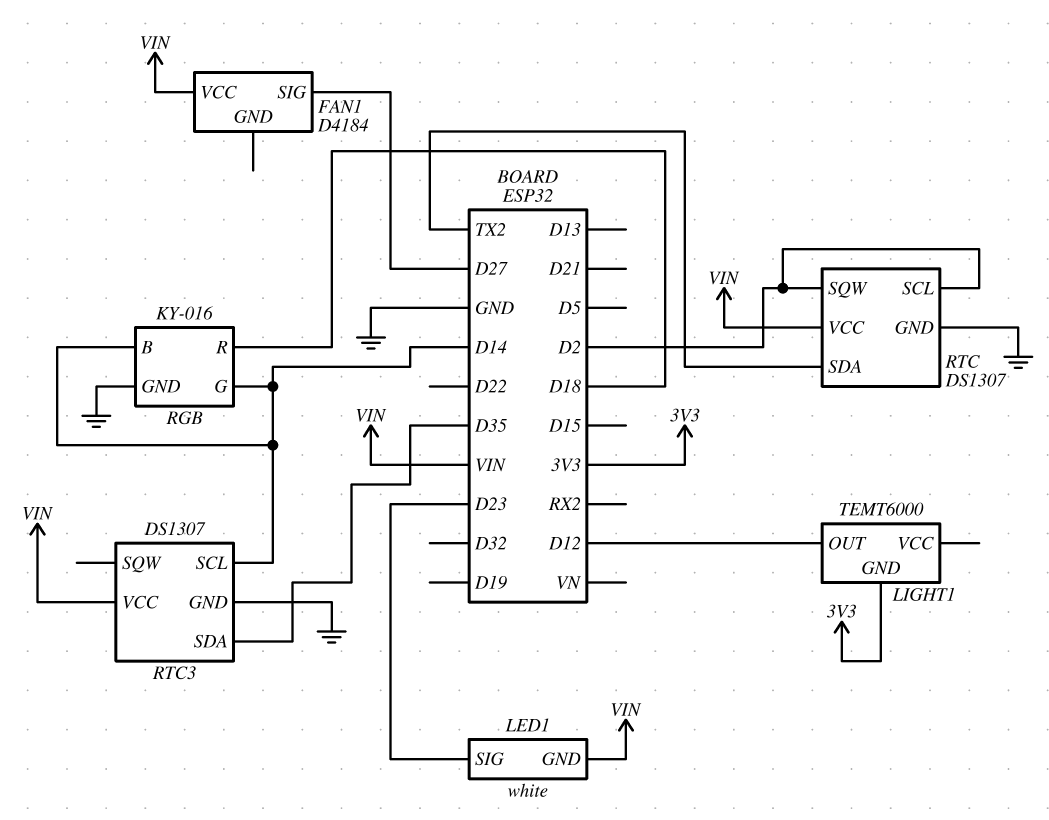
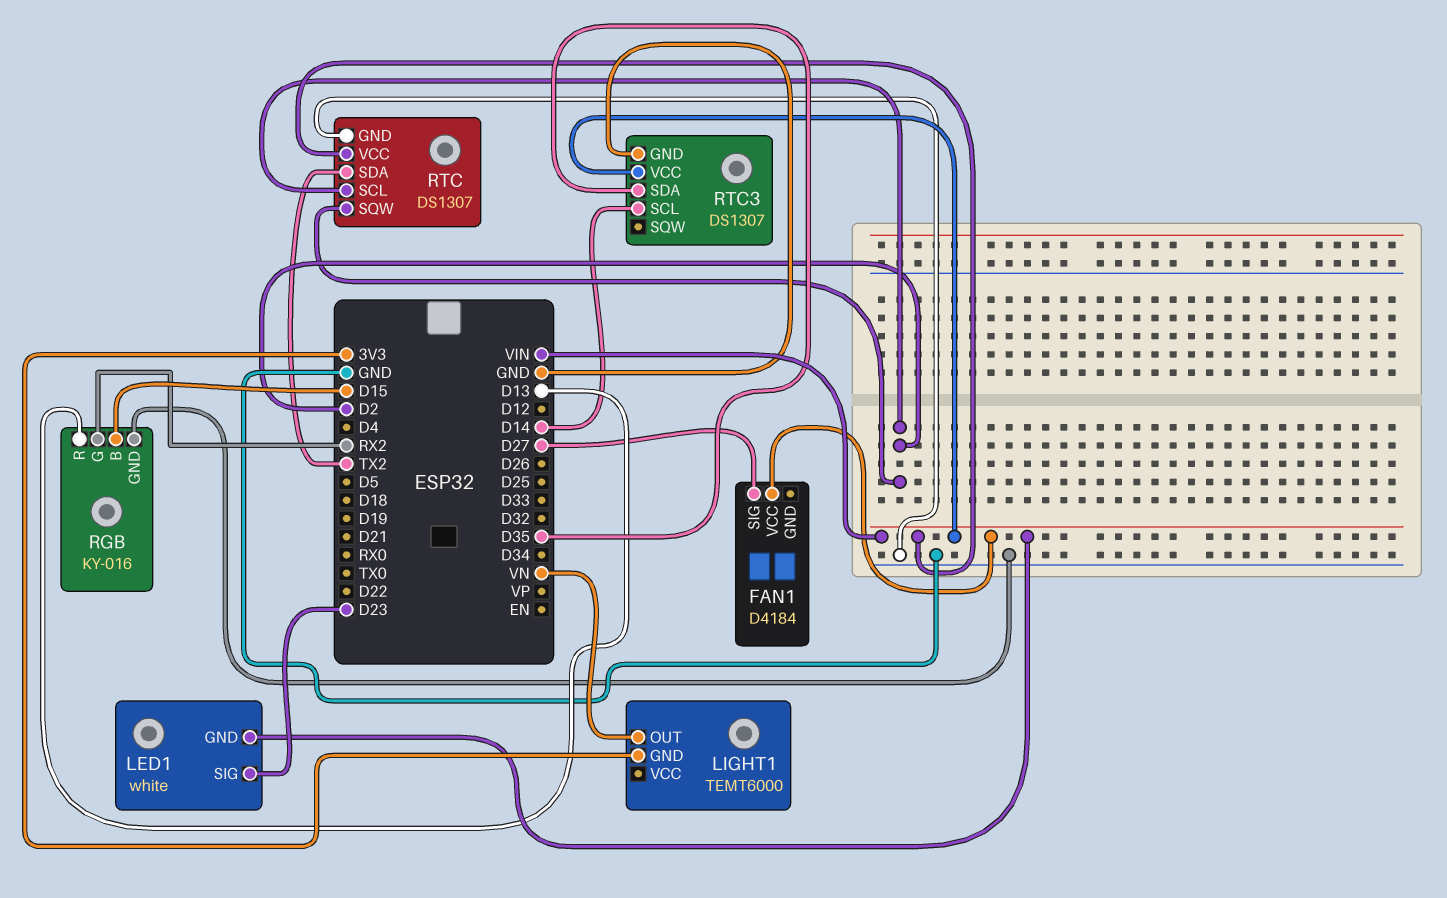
LIGHT1 pin OUT: D12 -> VN
RGB pin B: D14 -> D15
RGB pin G: D14 -> RX2
RGB pin R: D18 -> D13

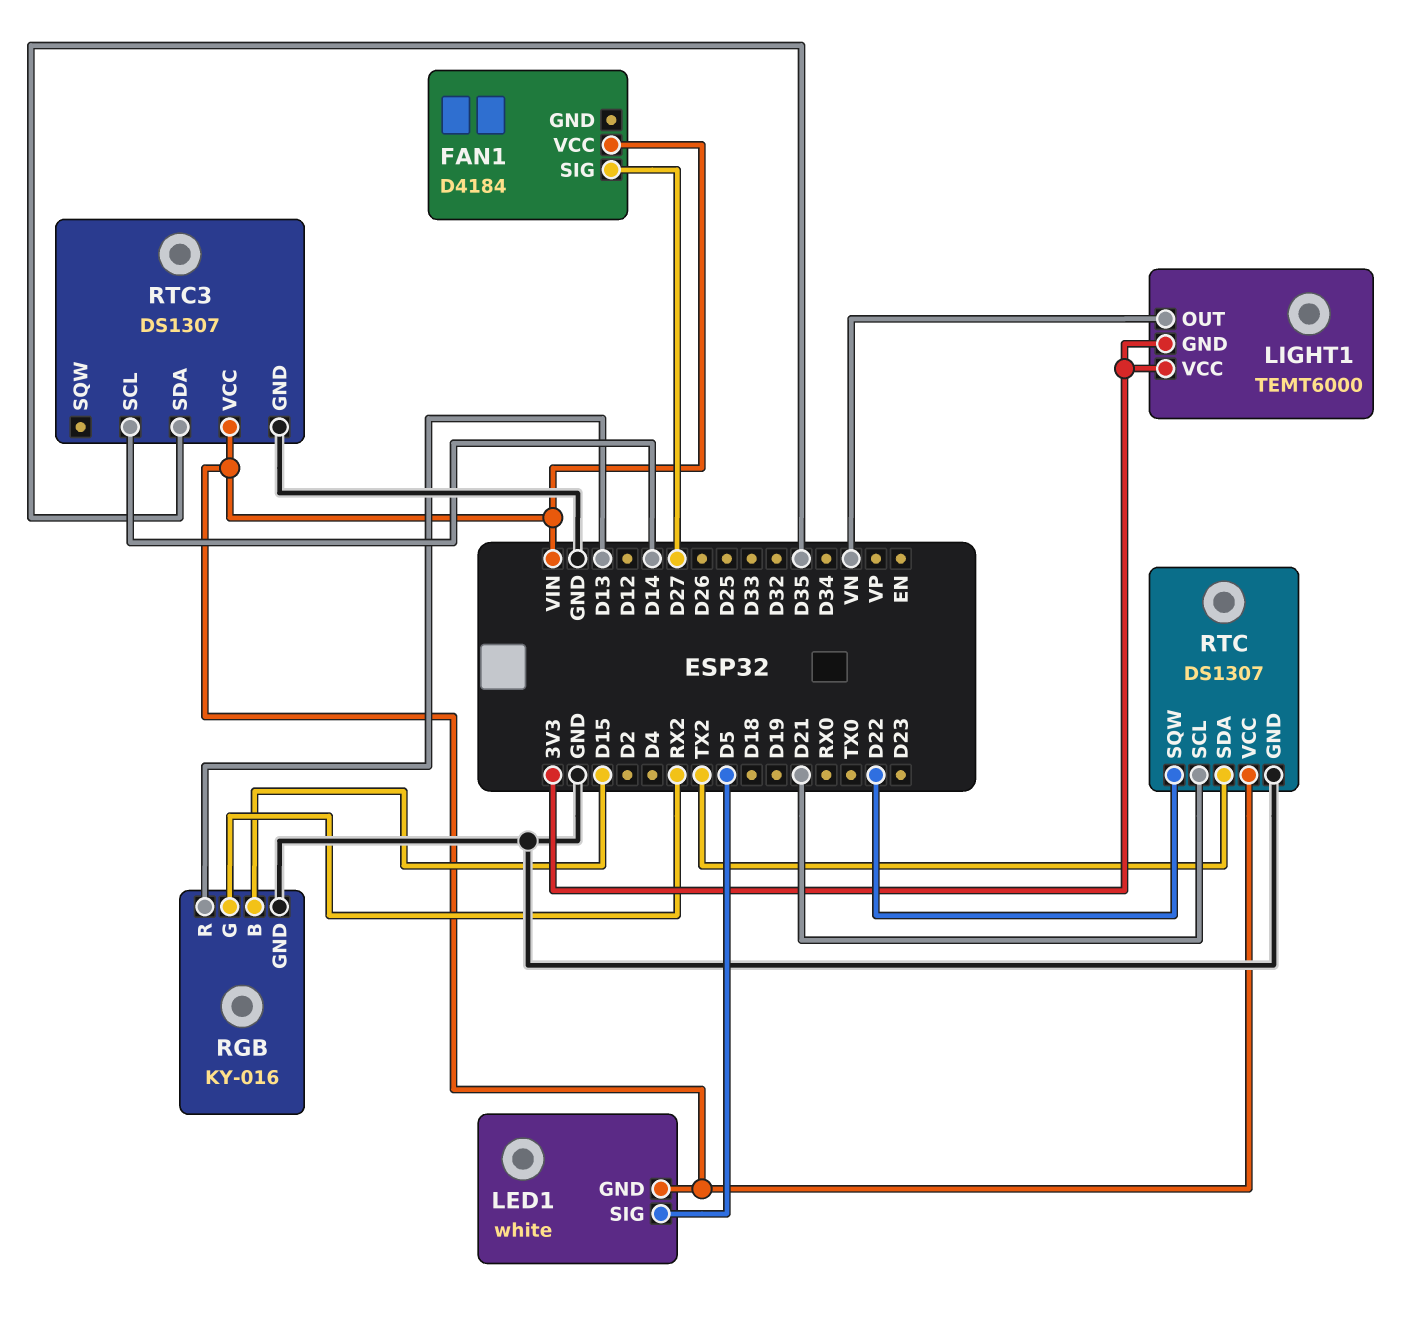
LED1 pin SIG: D23 -> D5
LIGHT1 pin VCC: none -> 3V3
RTC pin SCL: D2 -> D21
RTC pin SQW: D2 -> D22

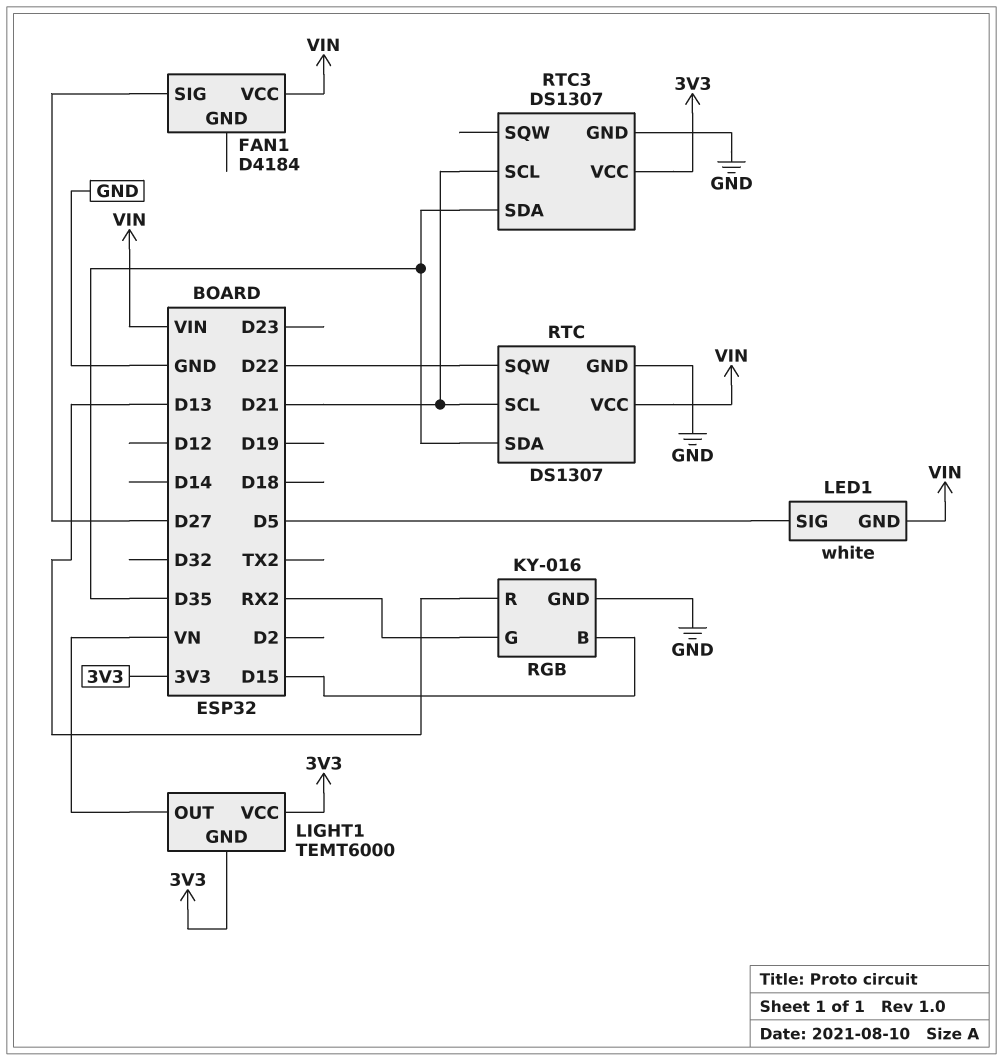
RTC pin SDA: TX2 -> D35
RTC3 pin SCL: D14 -> D21
RTC3 pin VCC: VIN -> 3V3

